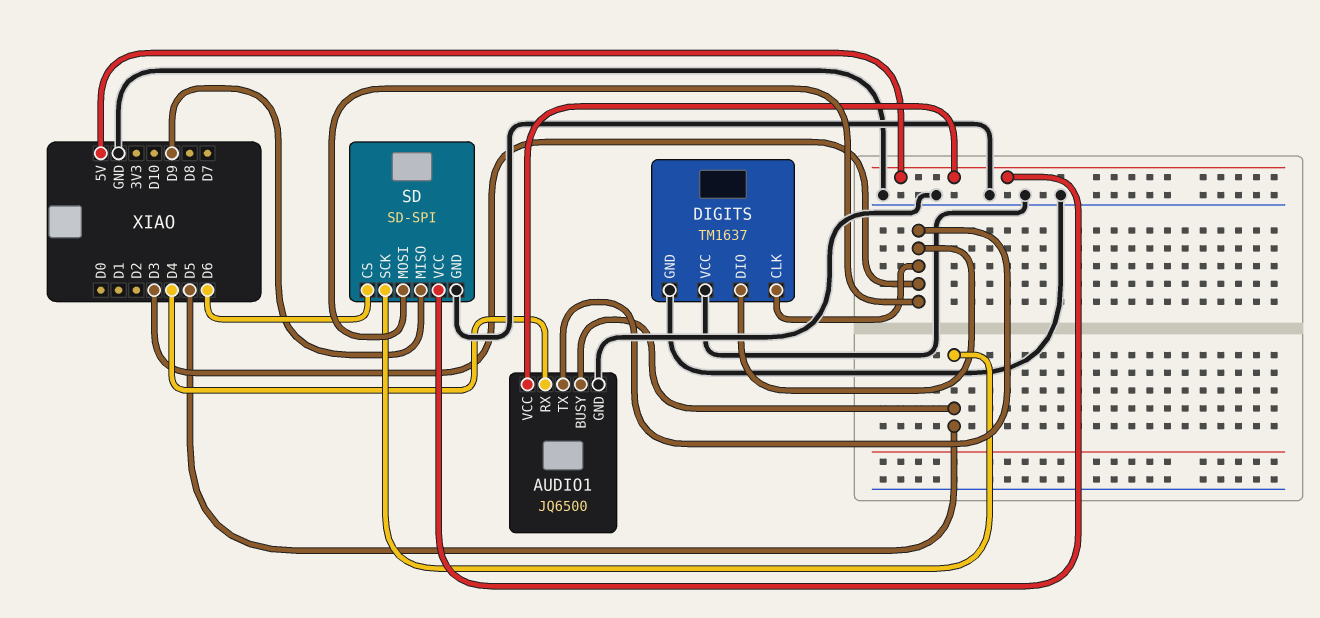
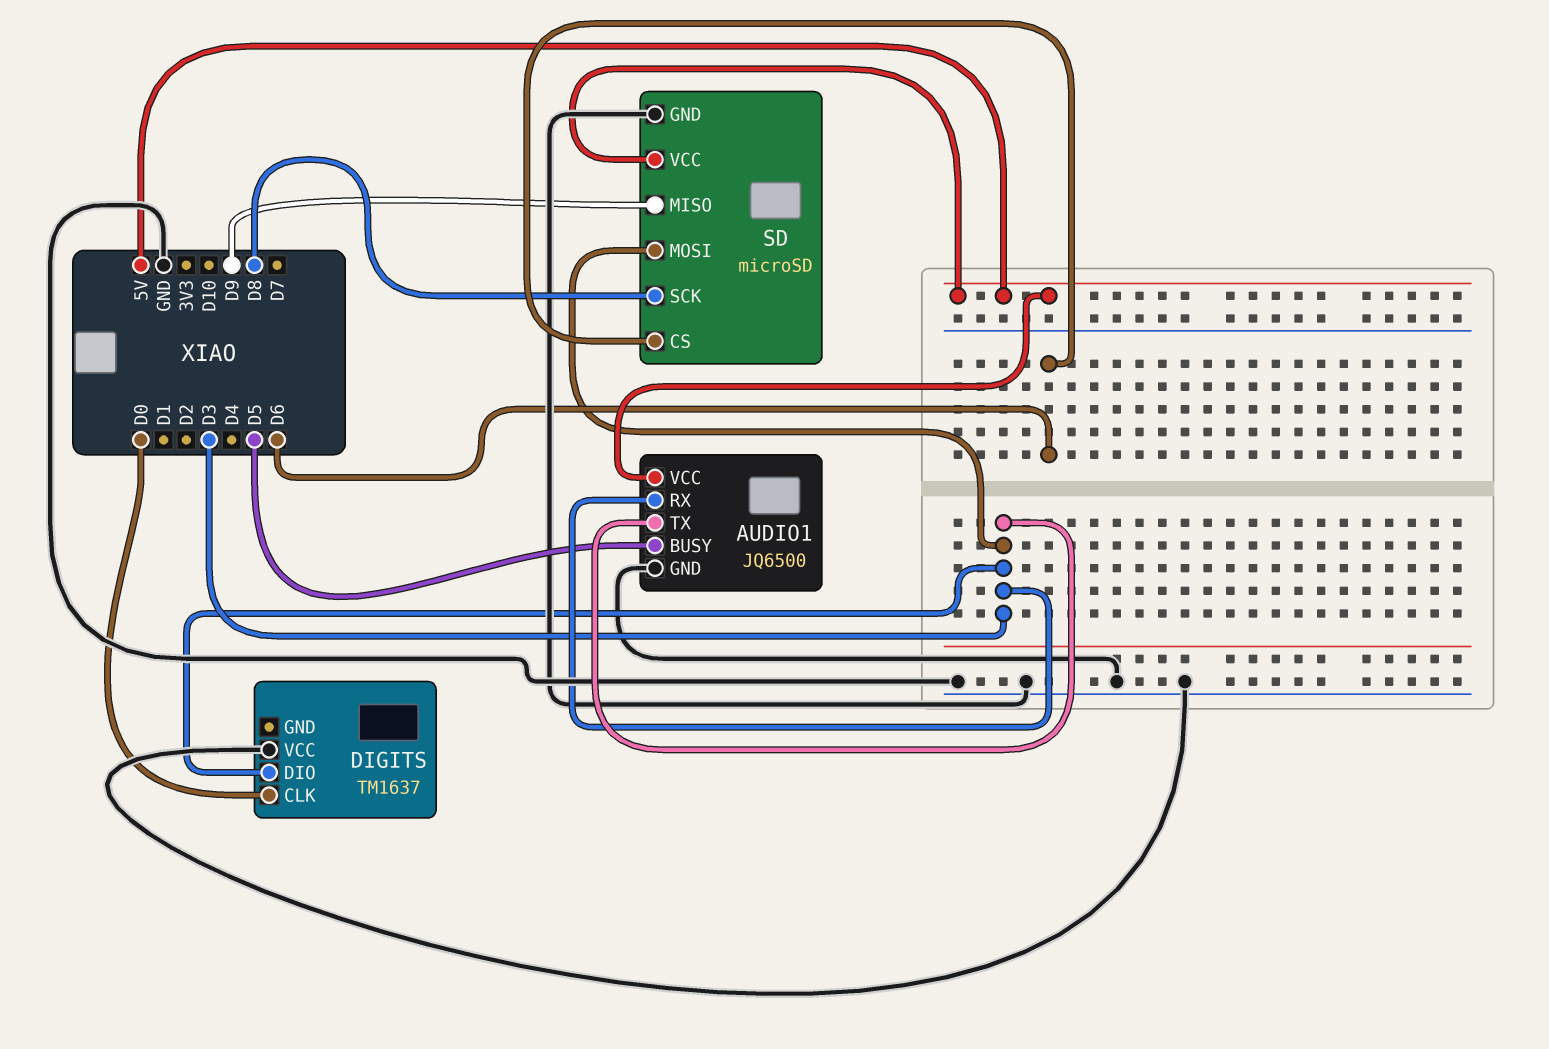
AUDIO1 pin RX: D4 -> D3
DIGITS pin CLK: D3 -> D0
DIGITS pin GND: GND -> none
SD: SD-SPI -> microSD
SD pin SCK: D5 -> D8

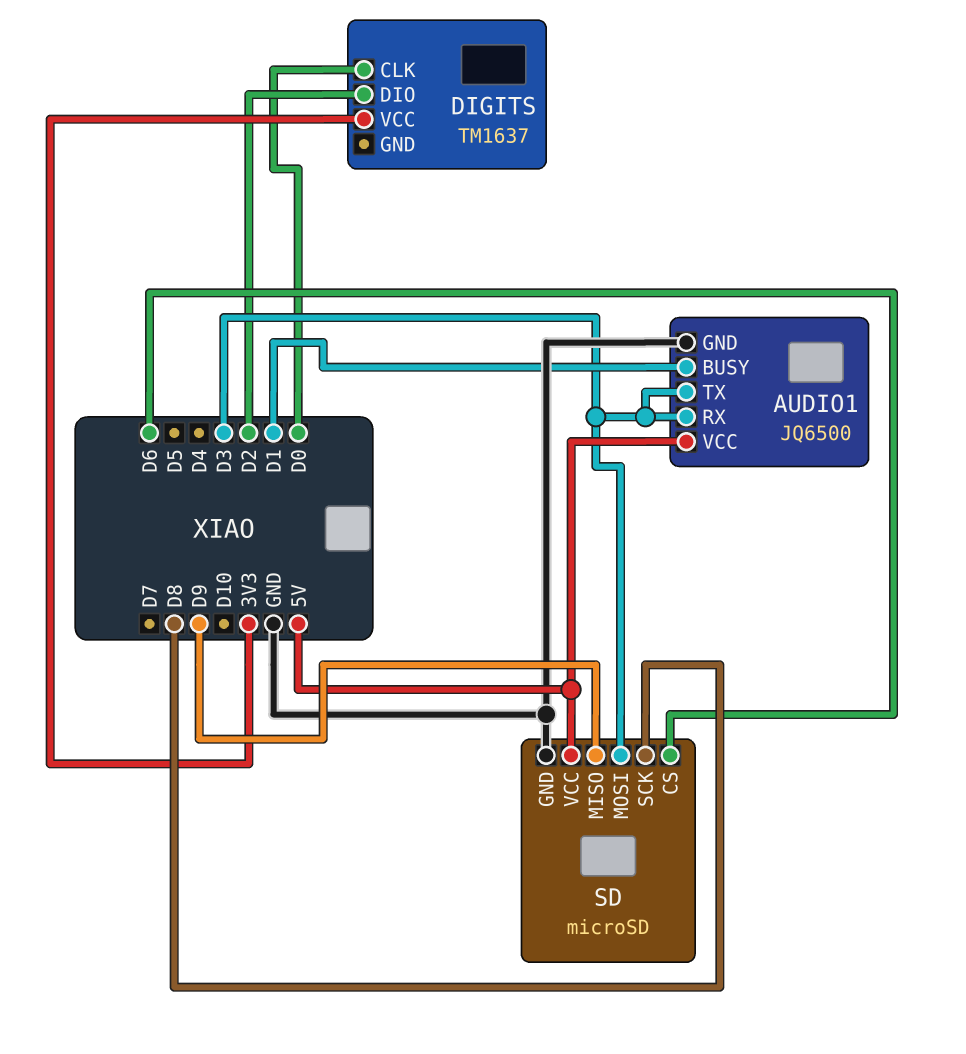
AUDIO1 pin BUSY: D5 -> D1
DIGITS pin DIO: D3 -> D2
DIGITS pin VCC: GND -> 3V3

